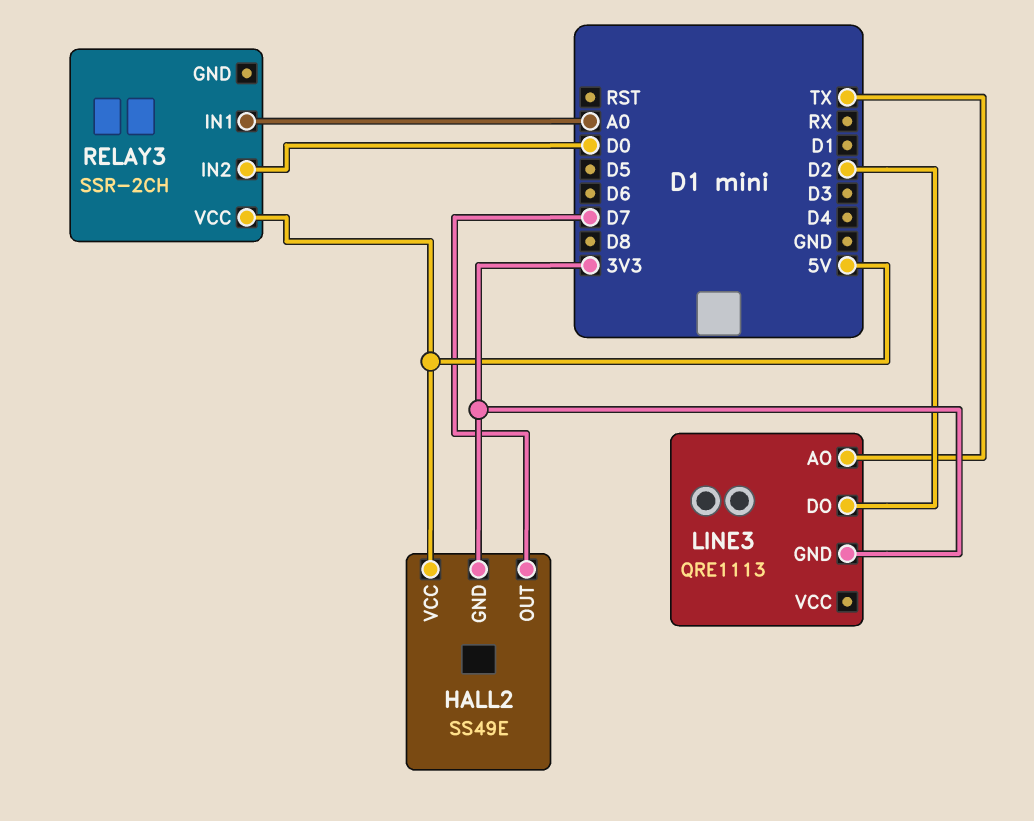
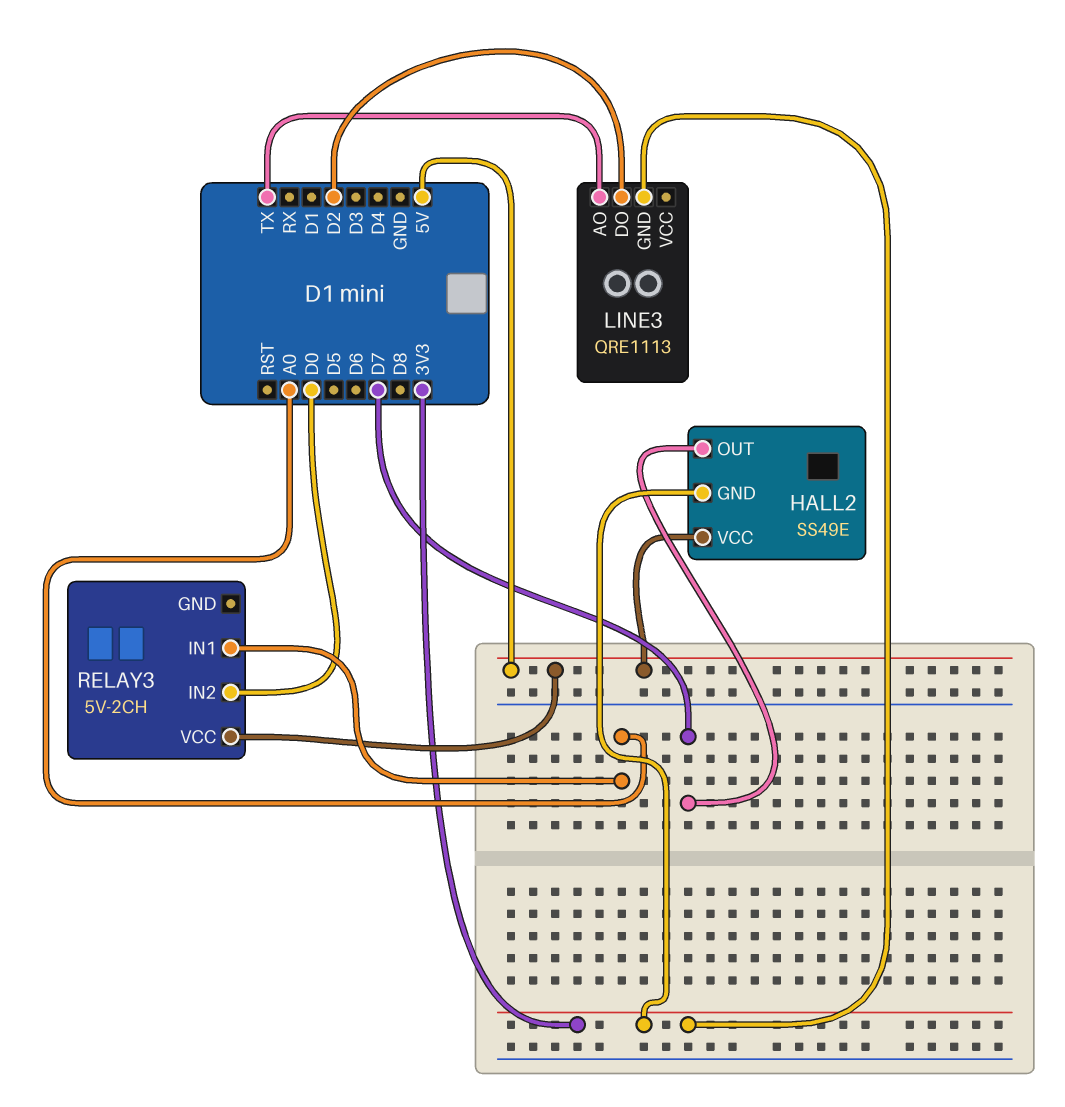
RELAY3: SSR-2CH -> 5V-2CH

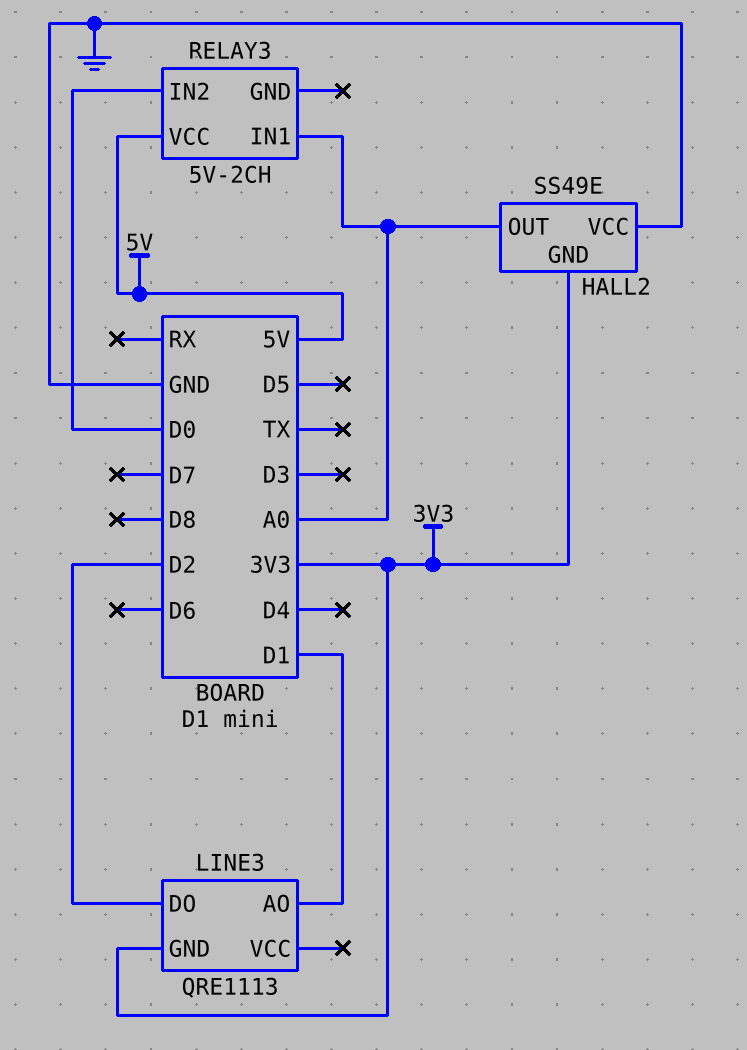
HALL2 pin OUT: D7 -> A0
HALL2 pin VCC: 5V -> GND
LINE3 pin AO: TX -> D1

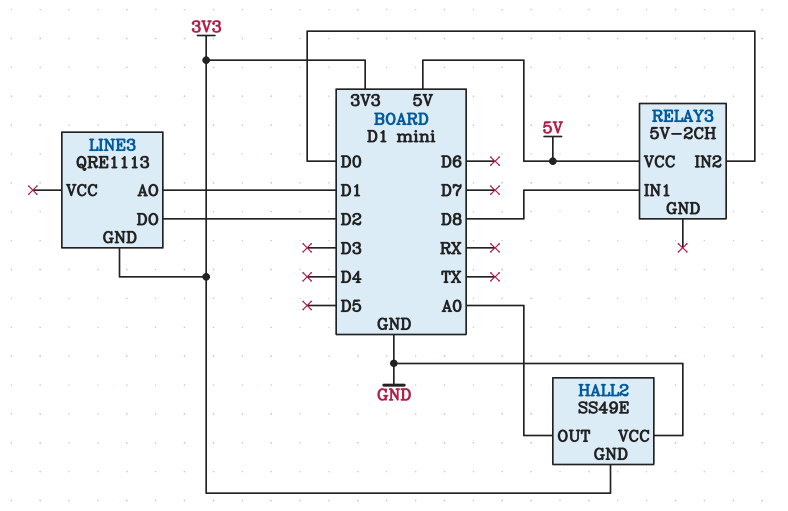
RELAY3 pin IN1: A0 -> D8

